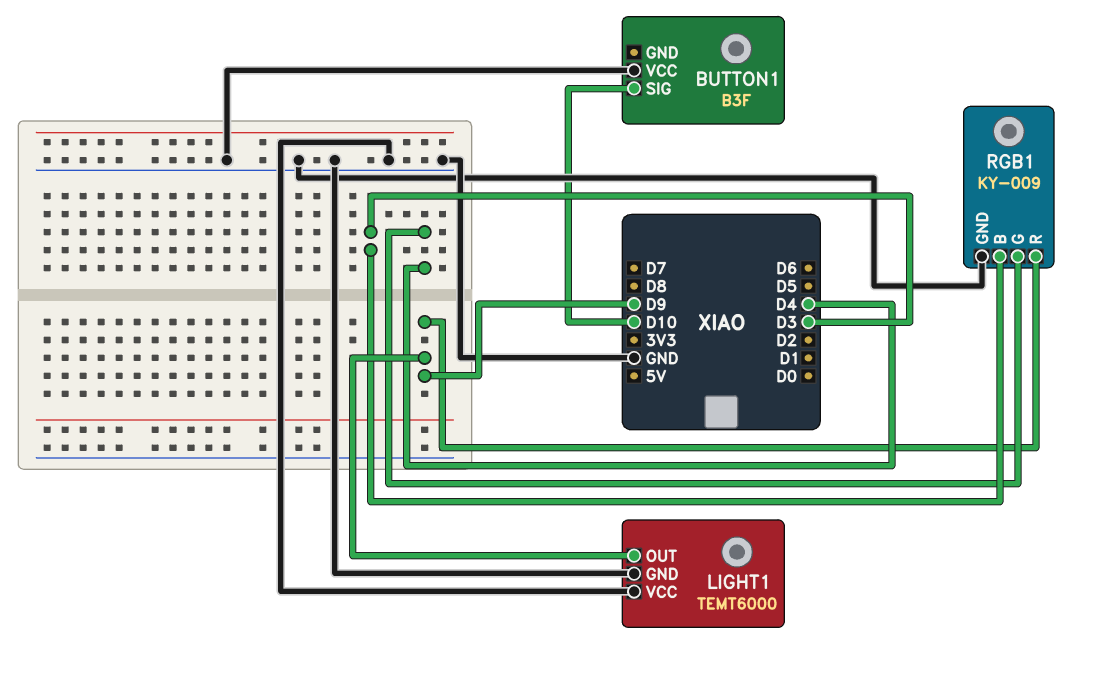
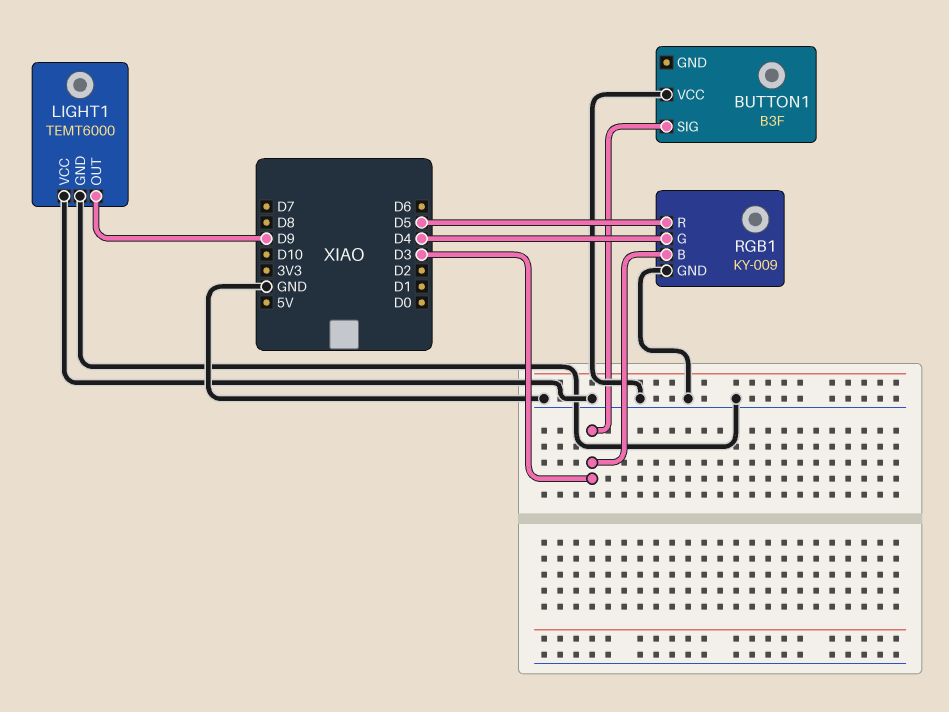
BUTTON1 pin SIG: D10 -> D3
RGB1 pin R: D9 -> D5

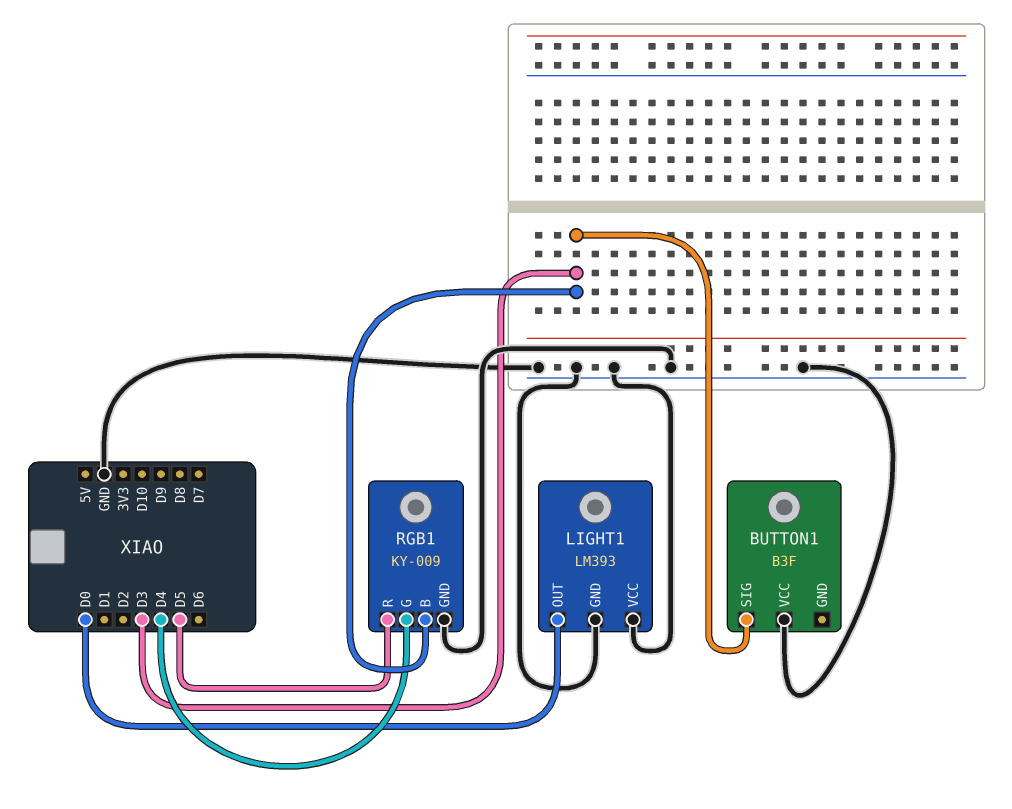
LIGHT1: TEMT6000 -> LM393
LIGHT1 pin OUT: D9 -> D0

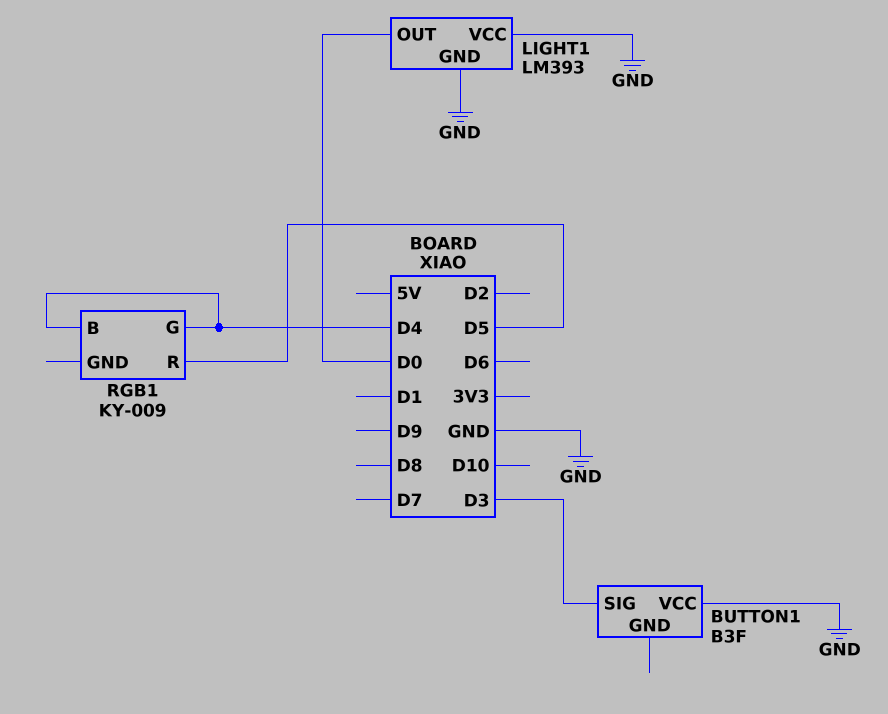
RGB1 pin B: D3 -> D4
RGB1 pin GND: GND -> none

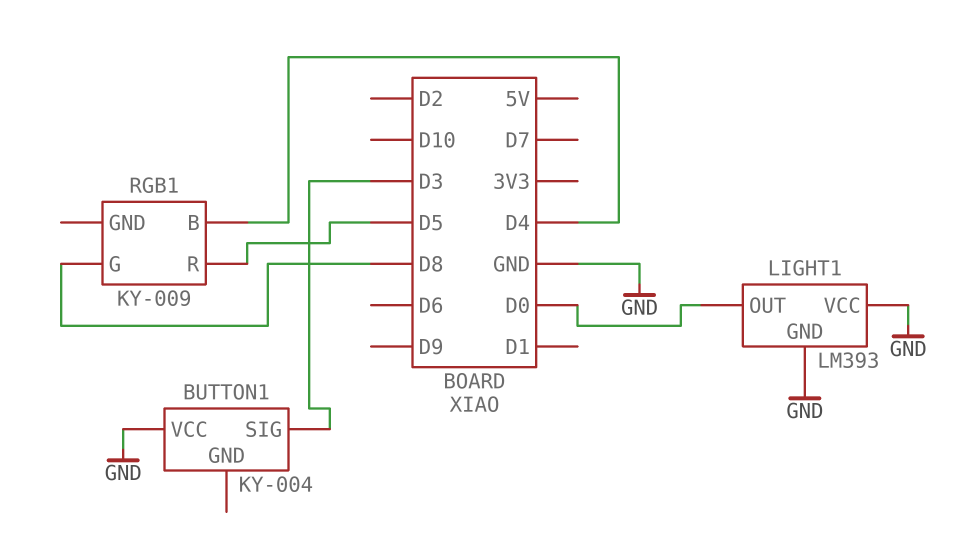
BUTTON1: B3F -> KY-004
RGB1 pin G: D4 -> D8

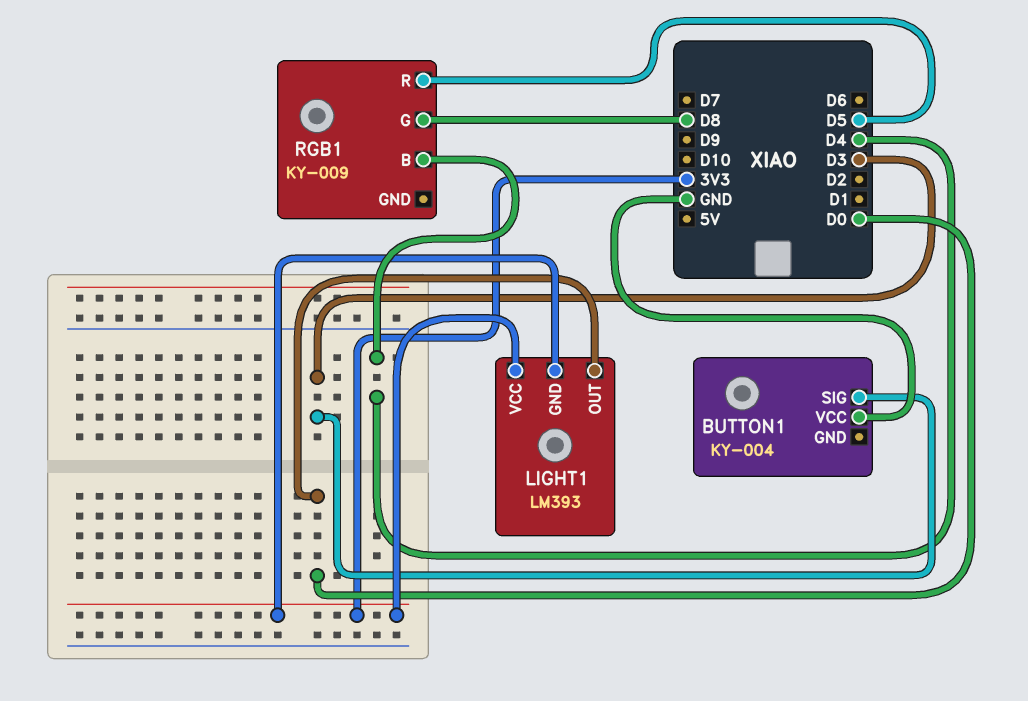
LIGHT1 pin GND: GND -> 3V3
LIGHT1 pin VCC: GND -> 3V3

